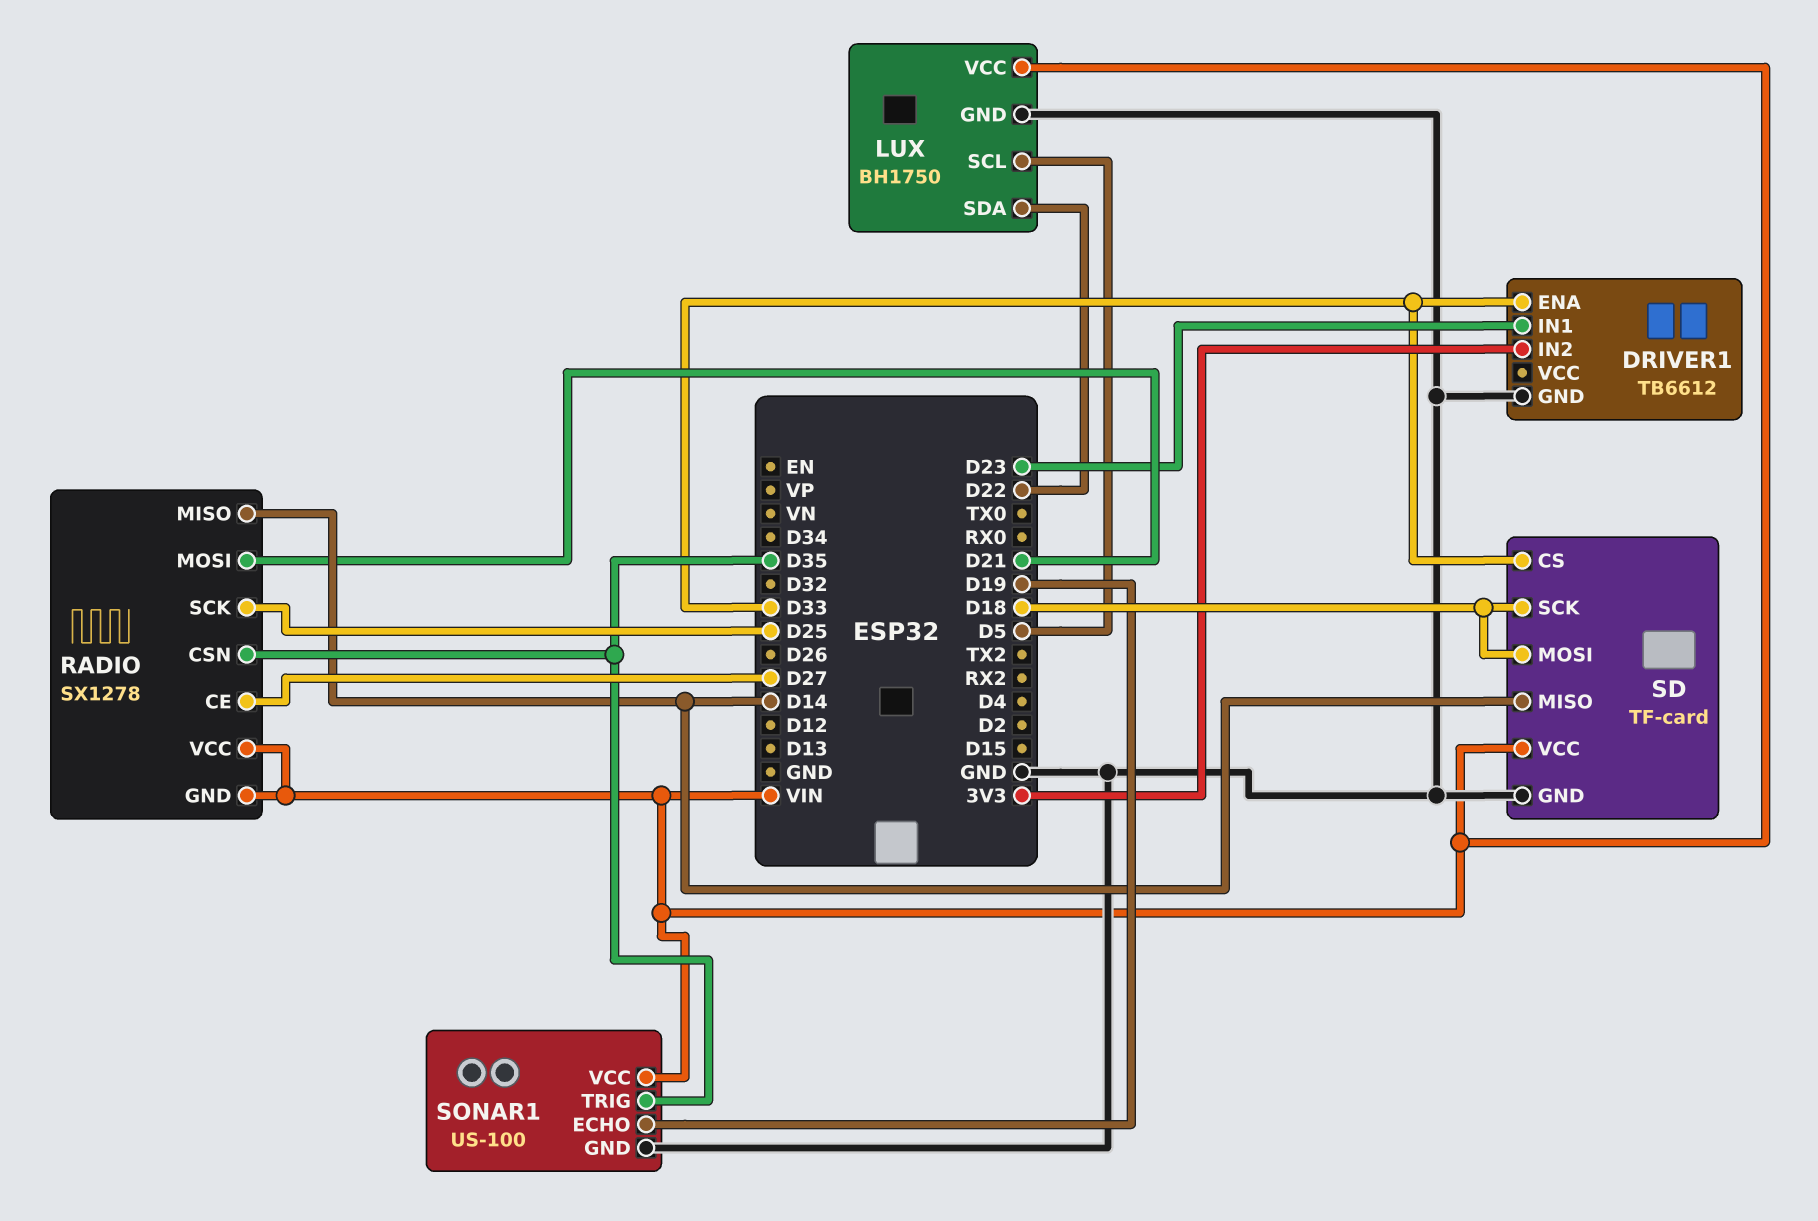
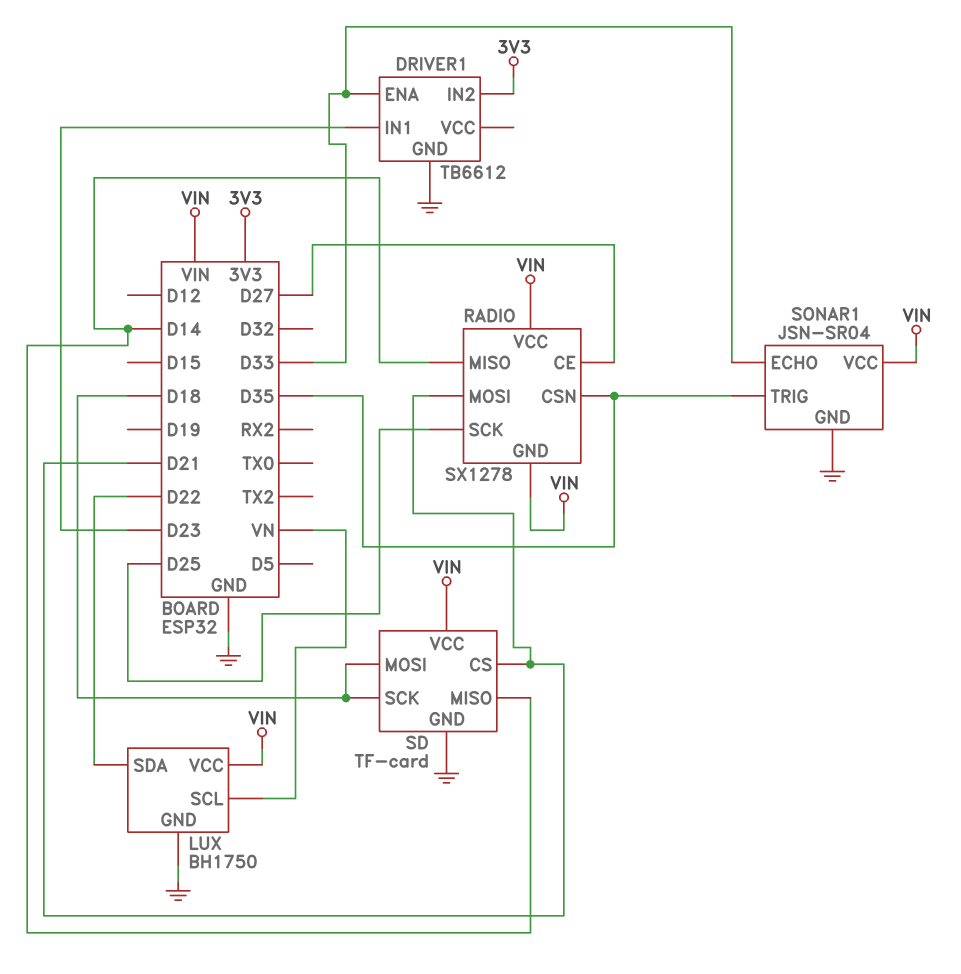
LUX pin SCL: D5 -> VN
SD pin CS: D33 -> D21
SONAR1: US-100 -> JSN-SR04
SONAR1 pin ECHO: D19 -> D33

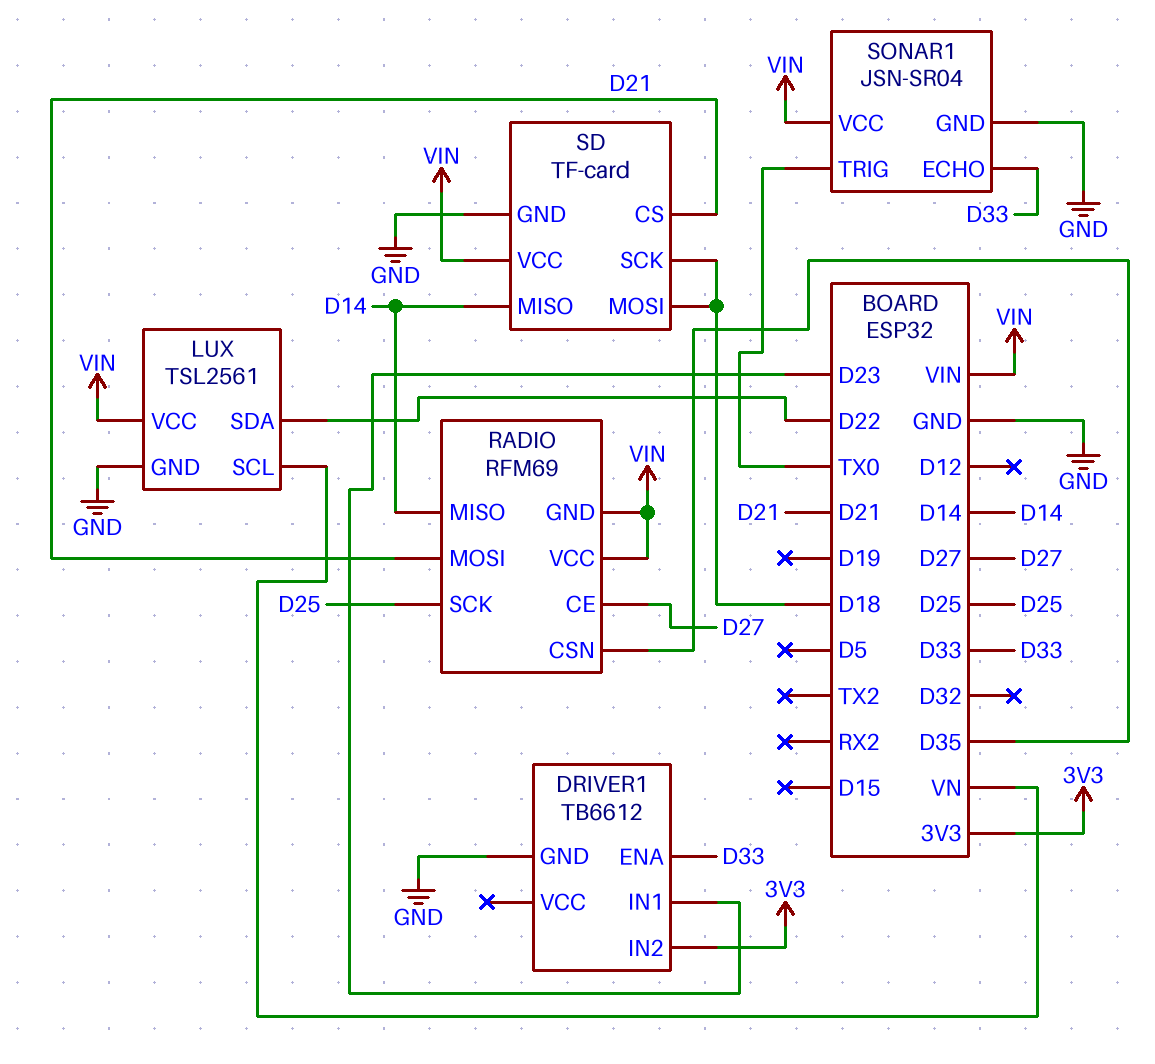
LUX: BH1750 -> TSL2561
RADIO: SX1278 -> RFM69
SONAR1 pin TRIG: D35 -> TX0

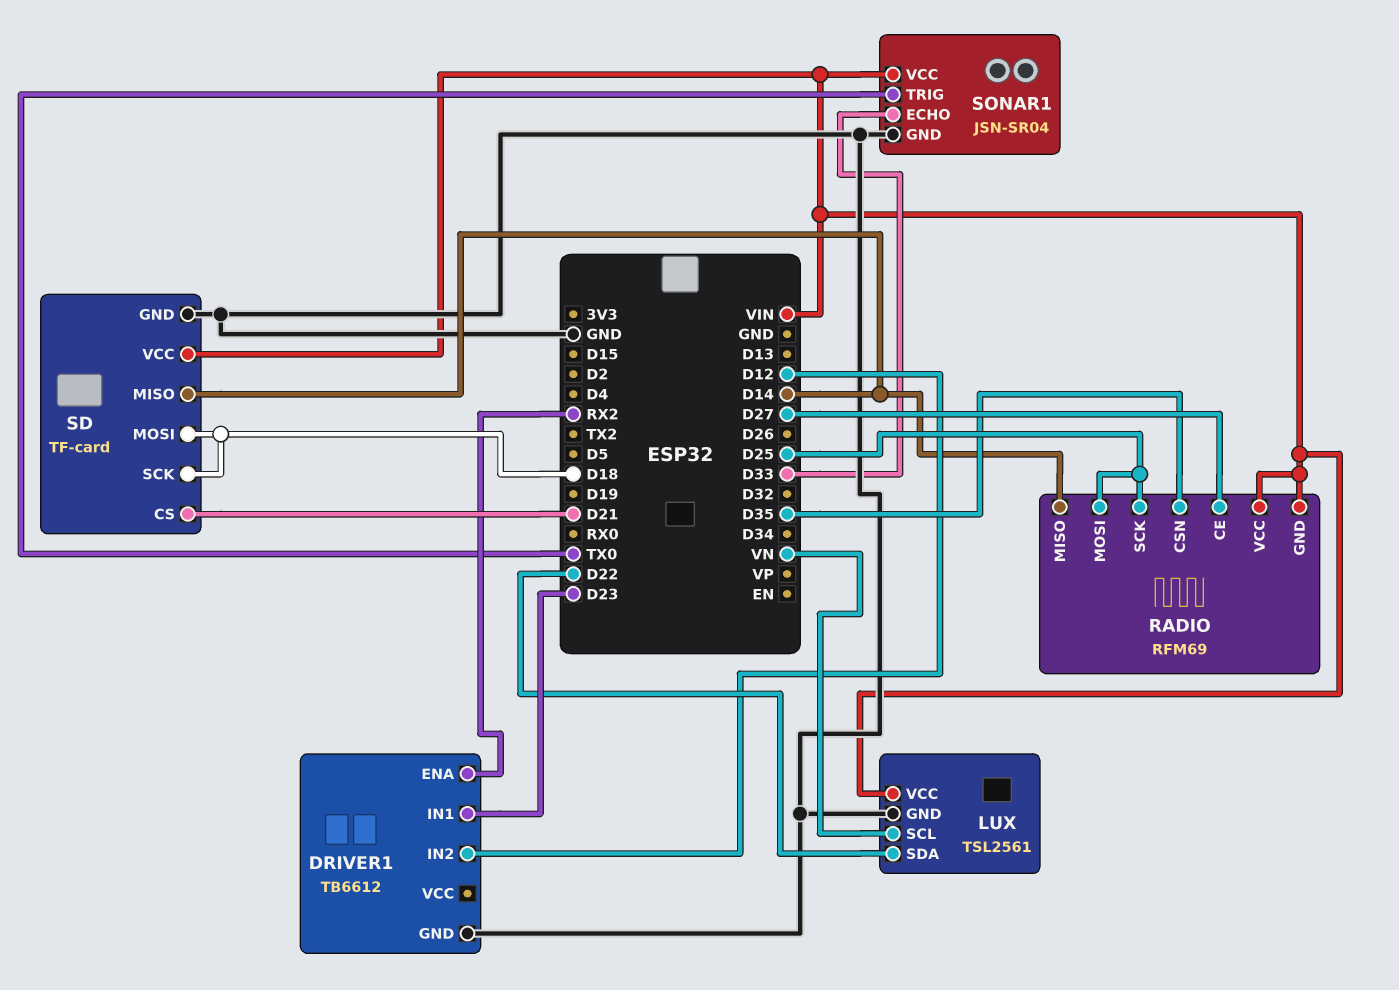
DRIVER1 pin ENA: D33 -> RX2
DRIVER1 pin IN2: 3V3 -> D12
RADIO pin MOSI: D21 -> D25

